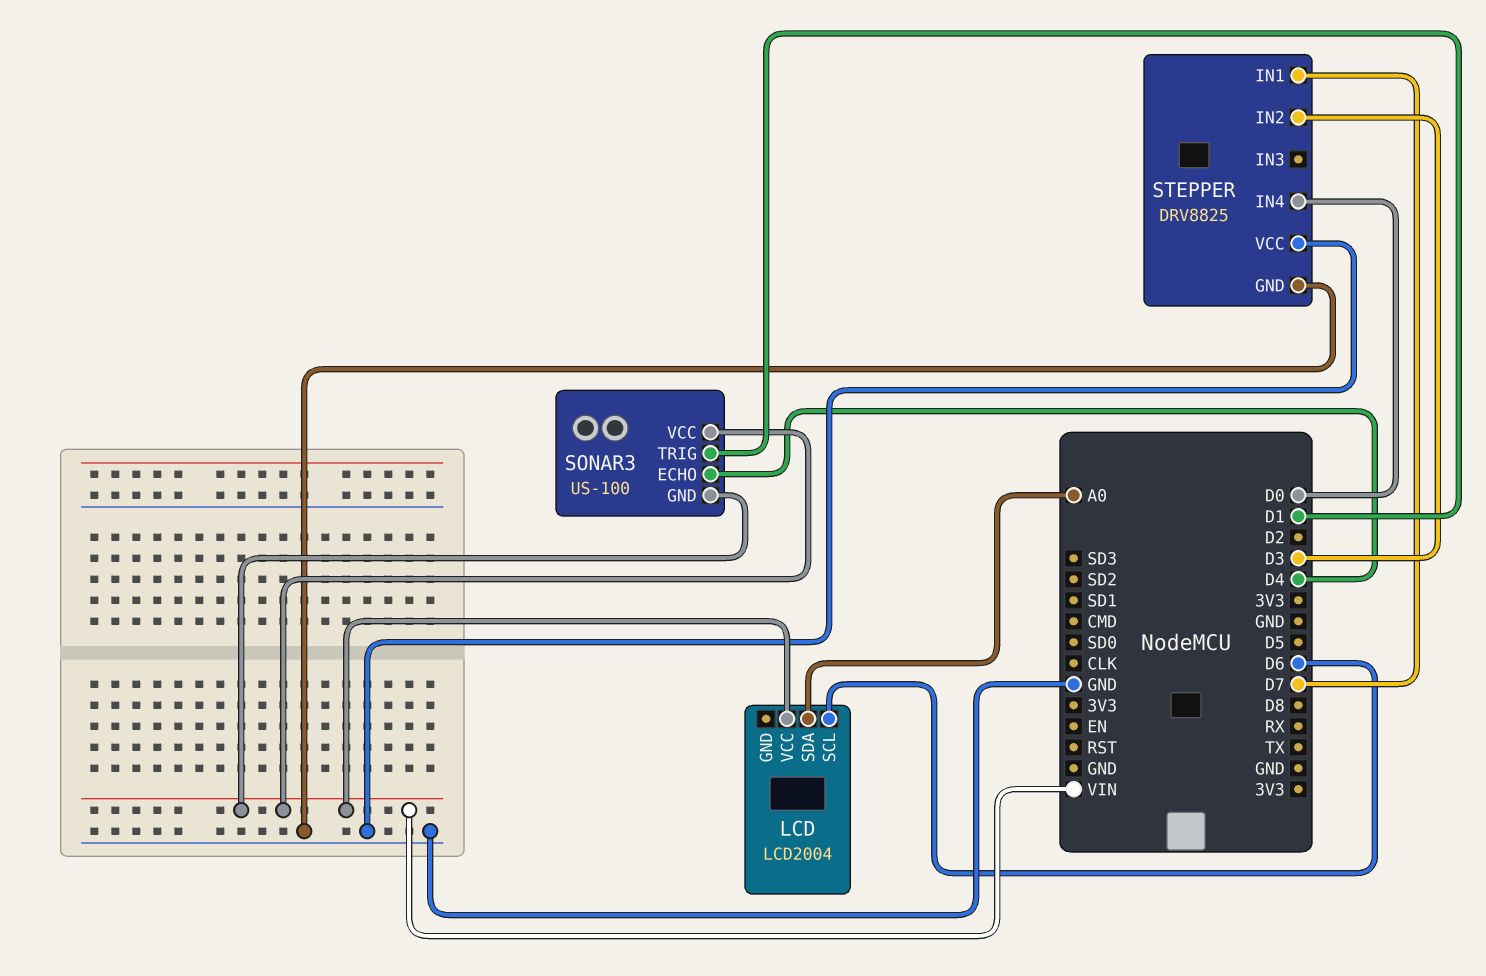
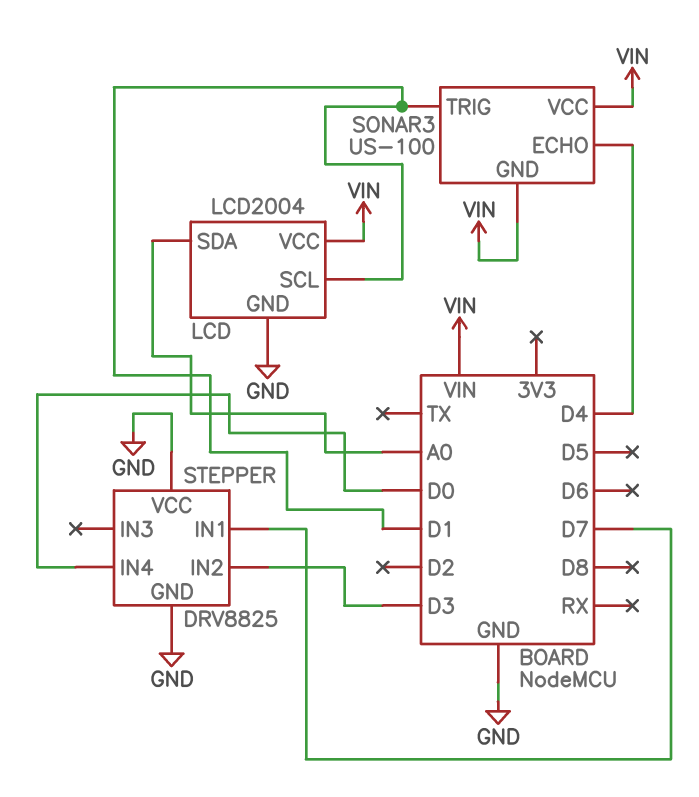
LCD pin GND: none -> GND
LCD pin SCL: D6 -> D1

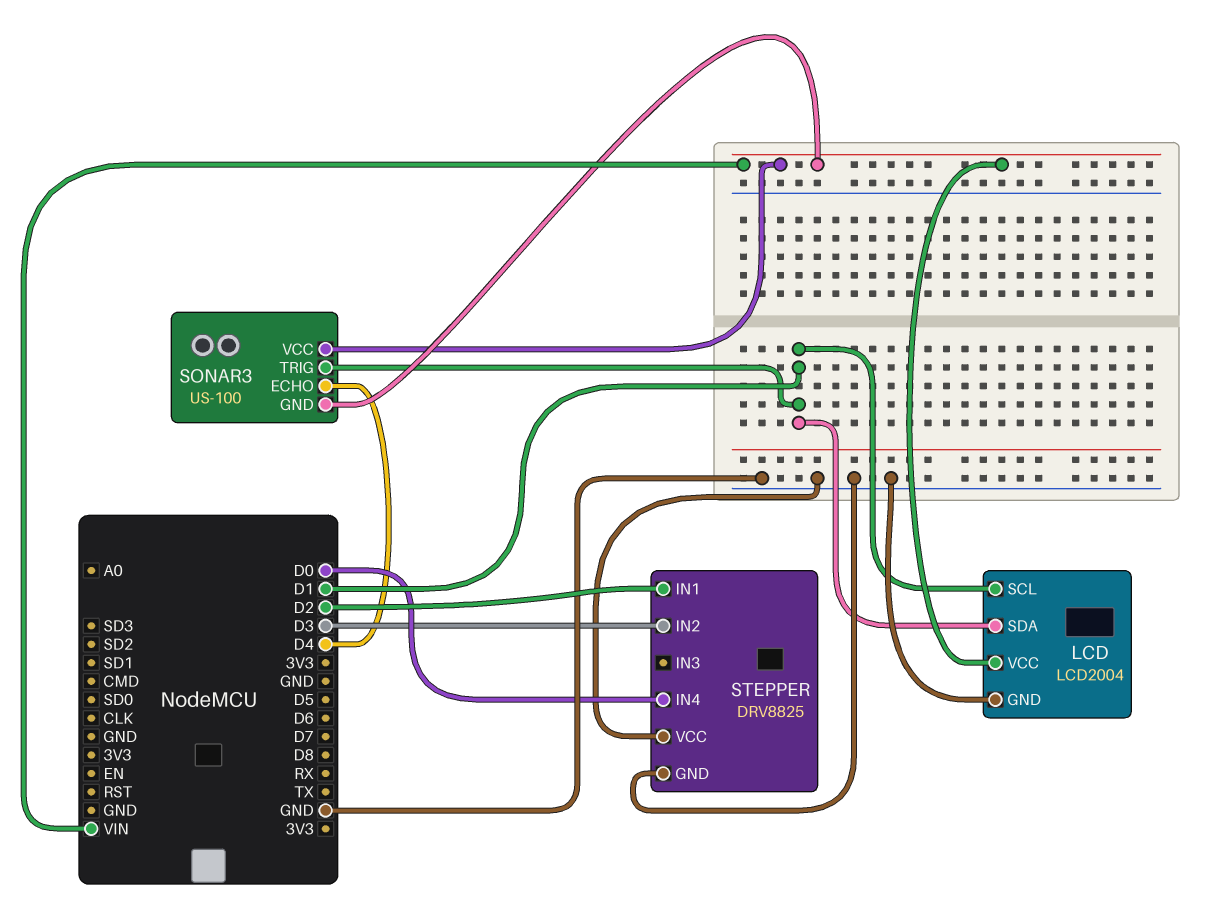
LCD pin SDA: A0 -> D1
STEPPER pin IN1: D7 -> D2

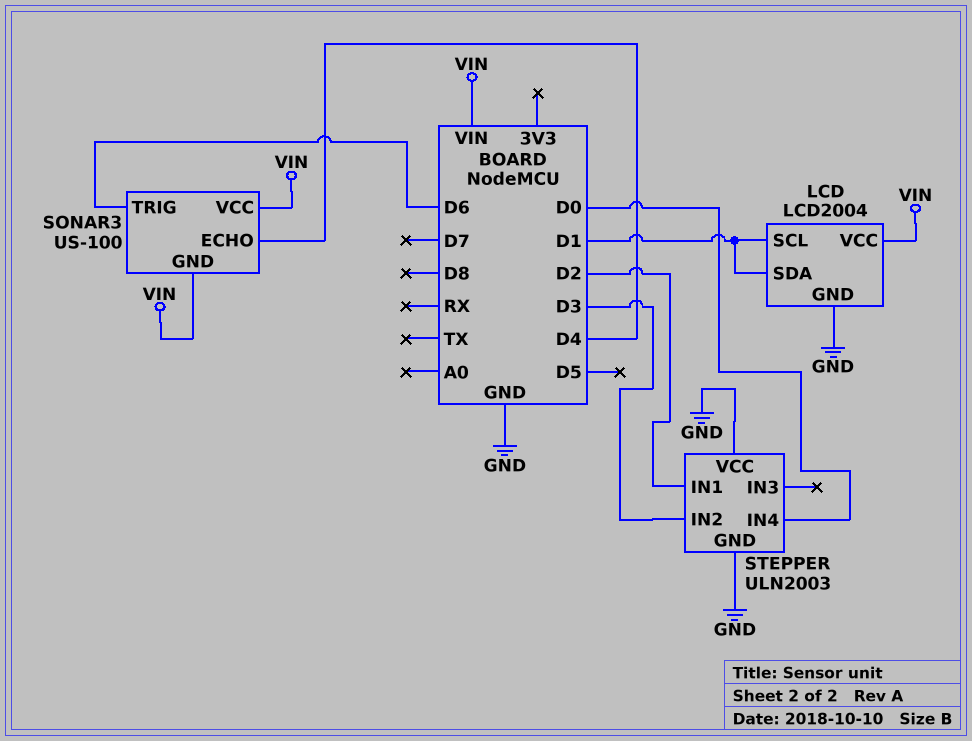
SONAR3 pin TRIG: D1 -> D6
STEPPER: DRV8825 -> ULN2003

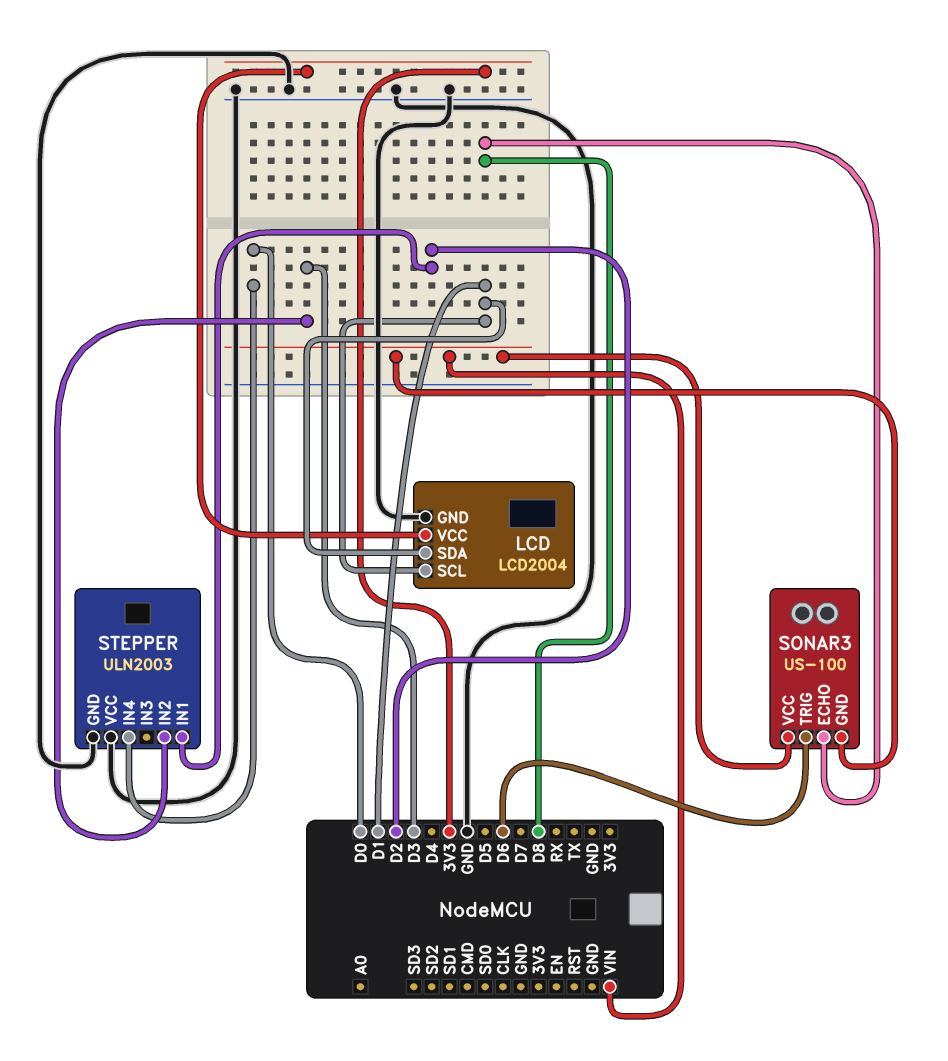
LCD pin VCC: VIN -> 3V3
SONAR3 pin ECHO: D4 -> D8

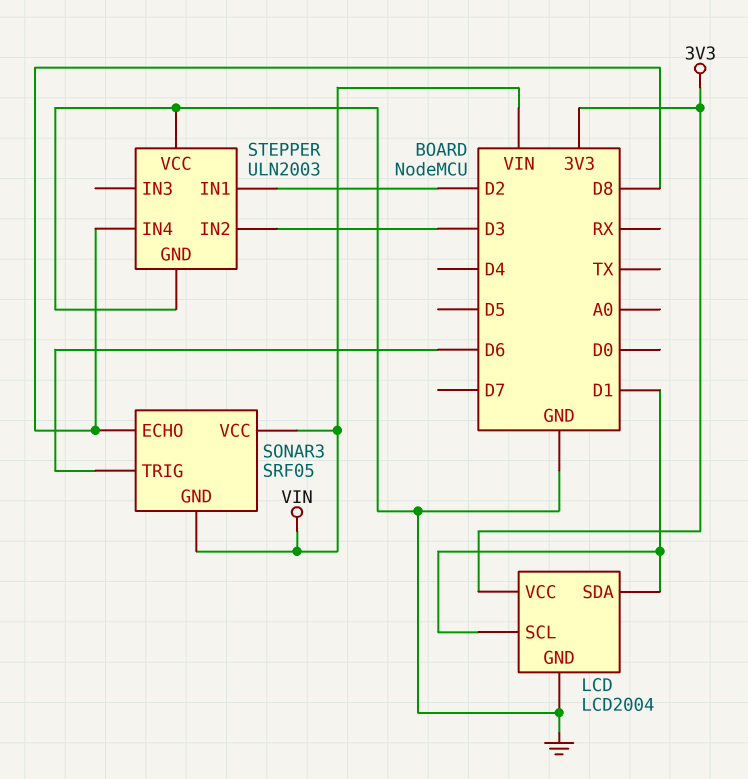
SONAR3: US-100 -> SRF05
STEPPER pin IN4: D0 -> D8

